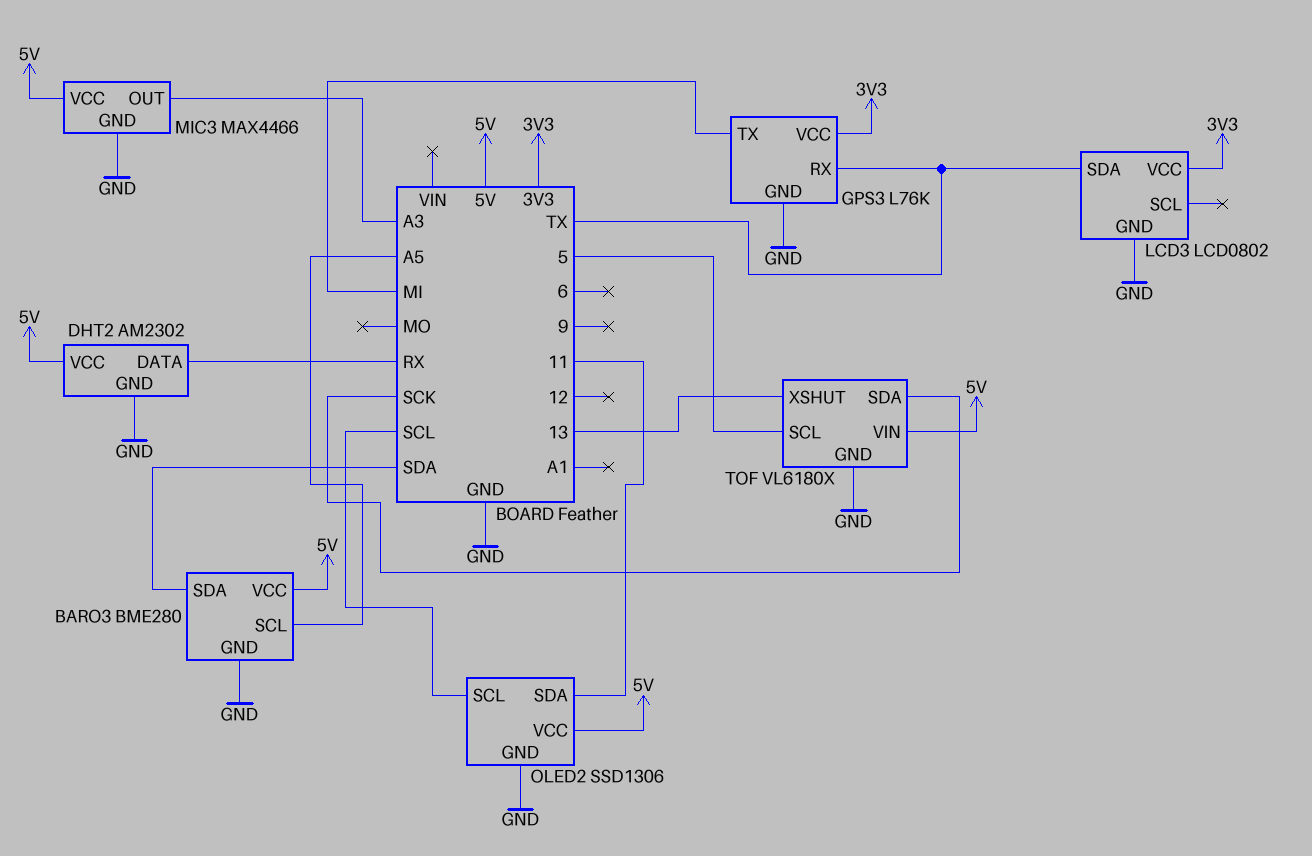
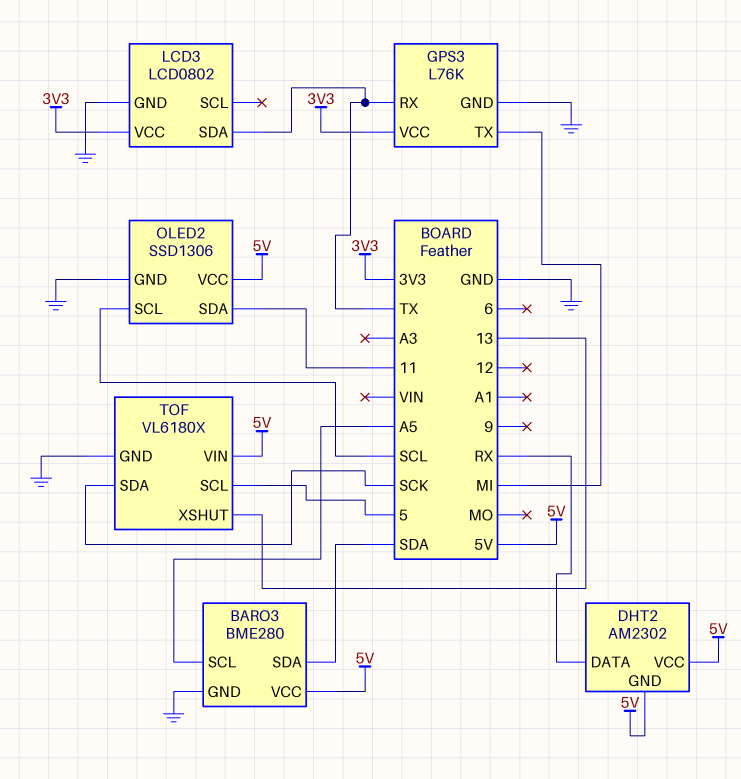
DHT2 pin GND: GND -> 5V
MIC3: MAX4466 -> none
MIC3 pin GND: GND -> none
MIC3 pin OUT: A3 -> none
MIC3 pin VCC: 5V -> none

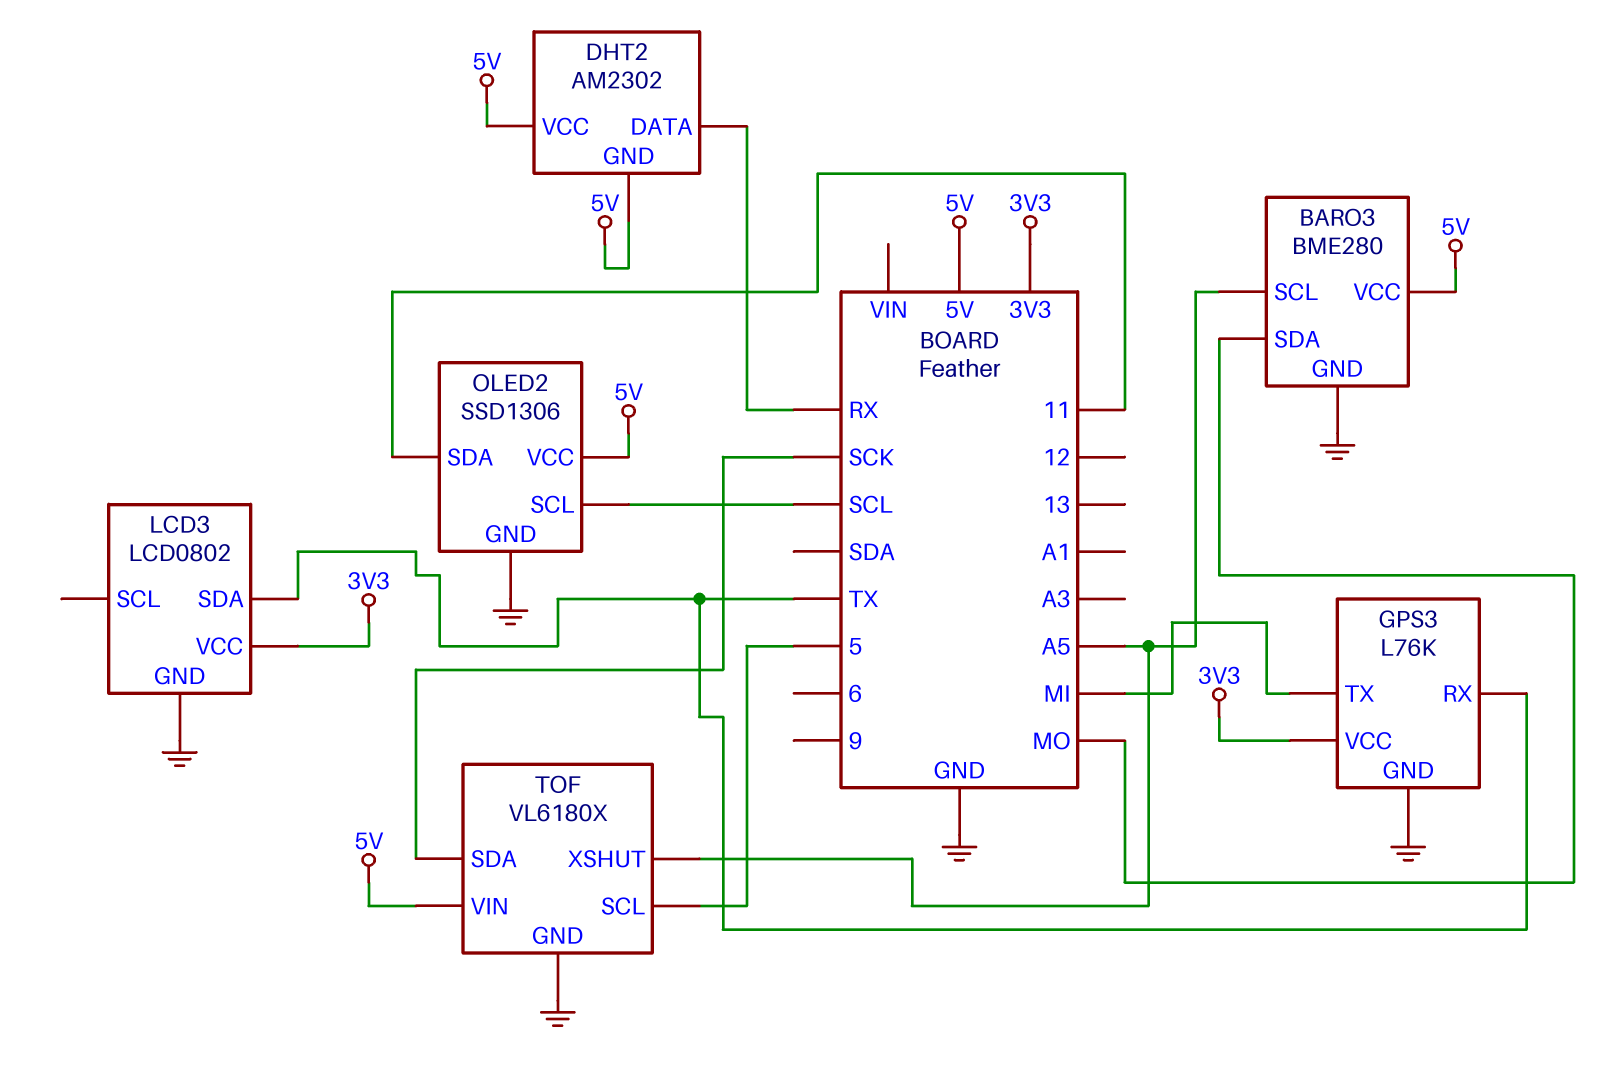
BARO3 pin SDA: SDA -> MO
TOF pin XSHUT: 13 -> A5

